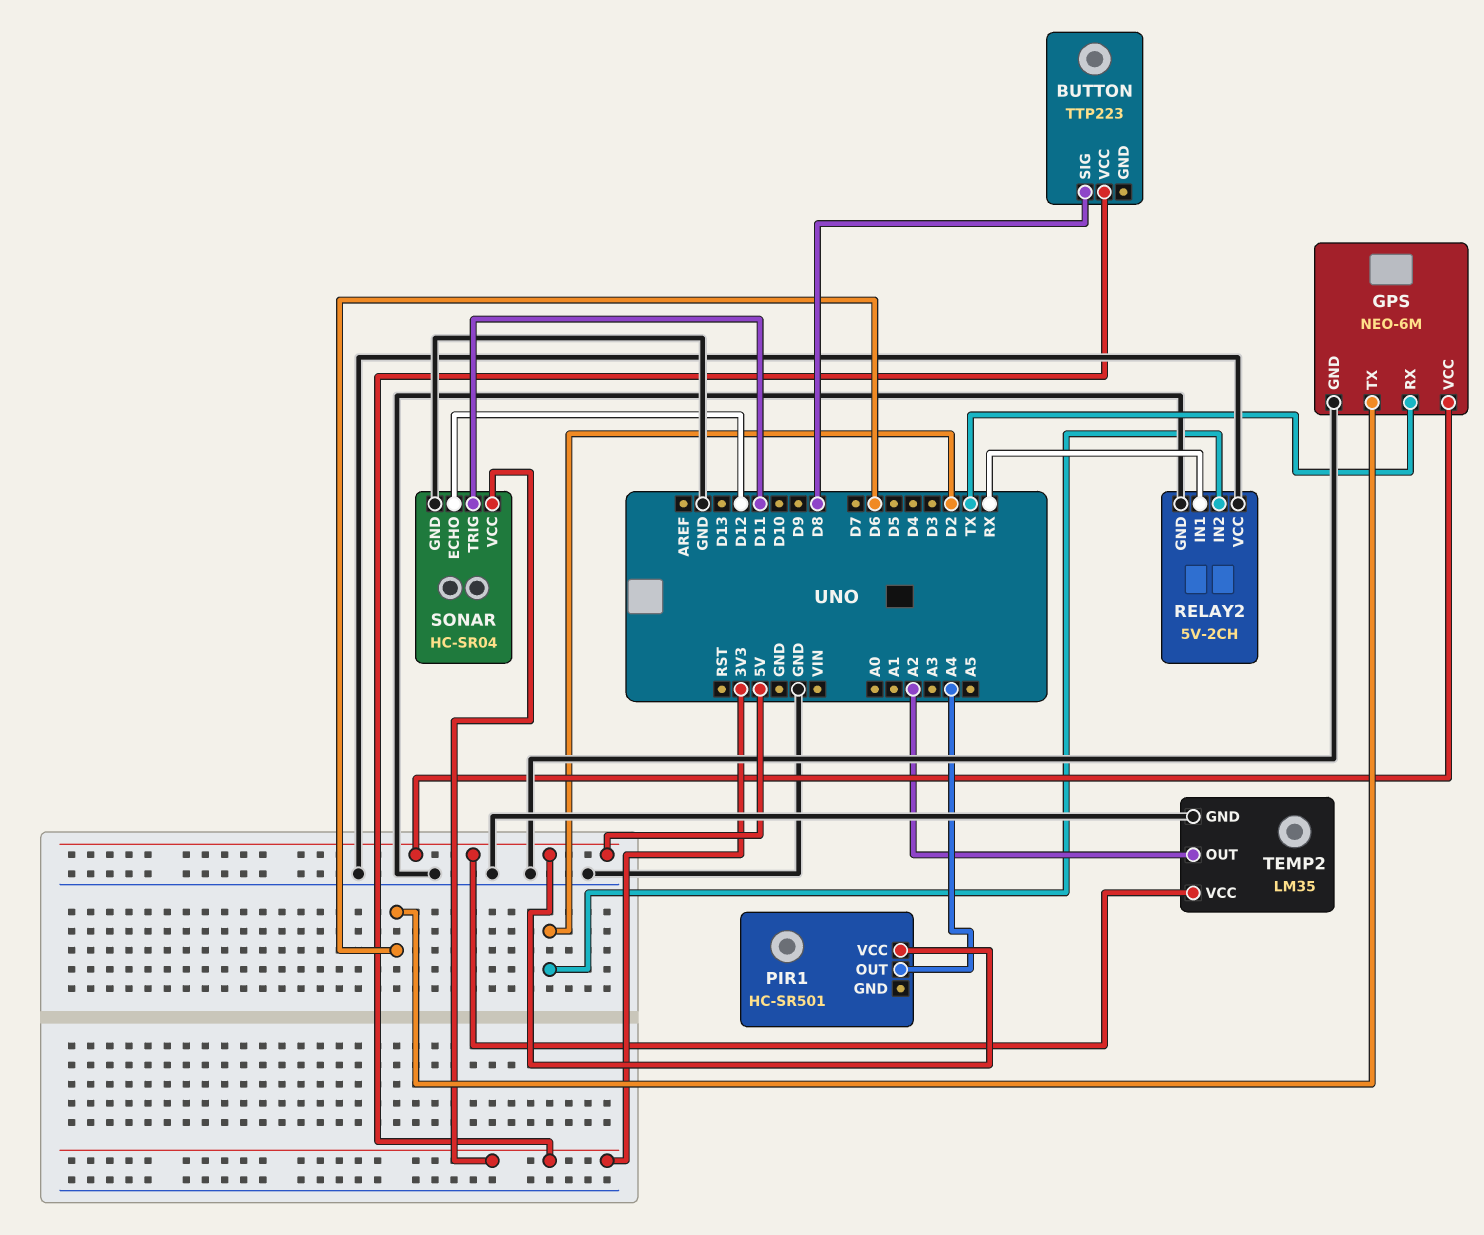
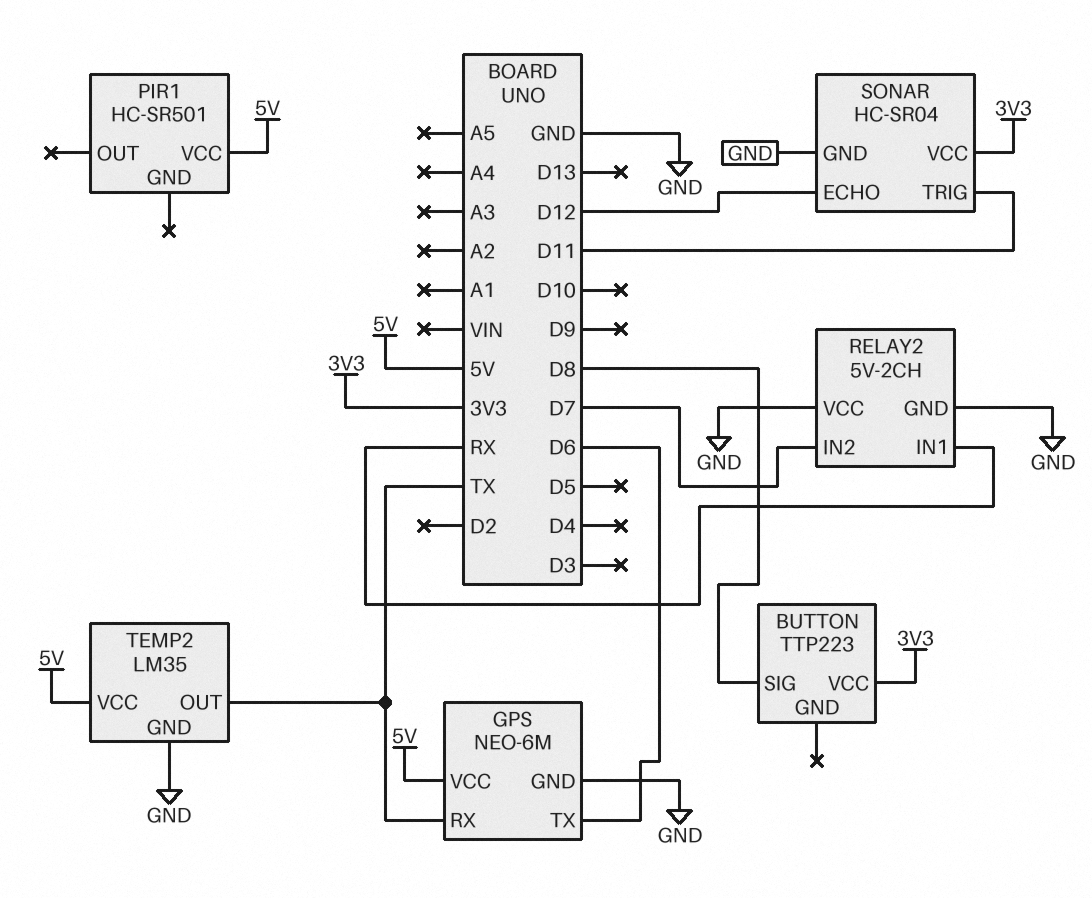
PIR1 pin OUT: A4 -> none
RELAY2 pin IN2: D2 -> D7
TEMP2 pin OUT: A2 -> TX

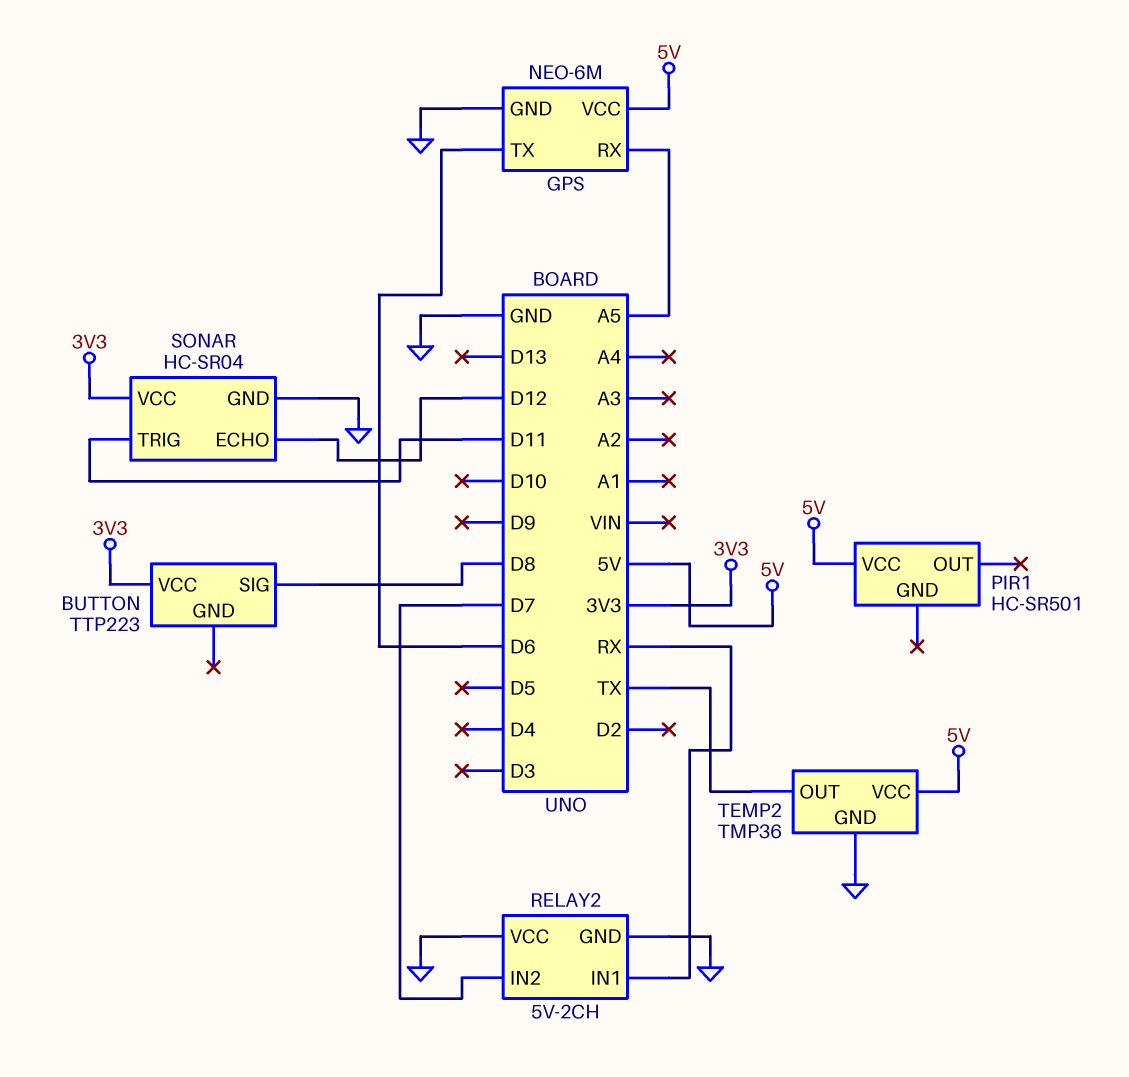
GPS pin RX: TX -> A5
TEMP2: LM35 -> TMP36

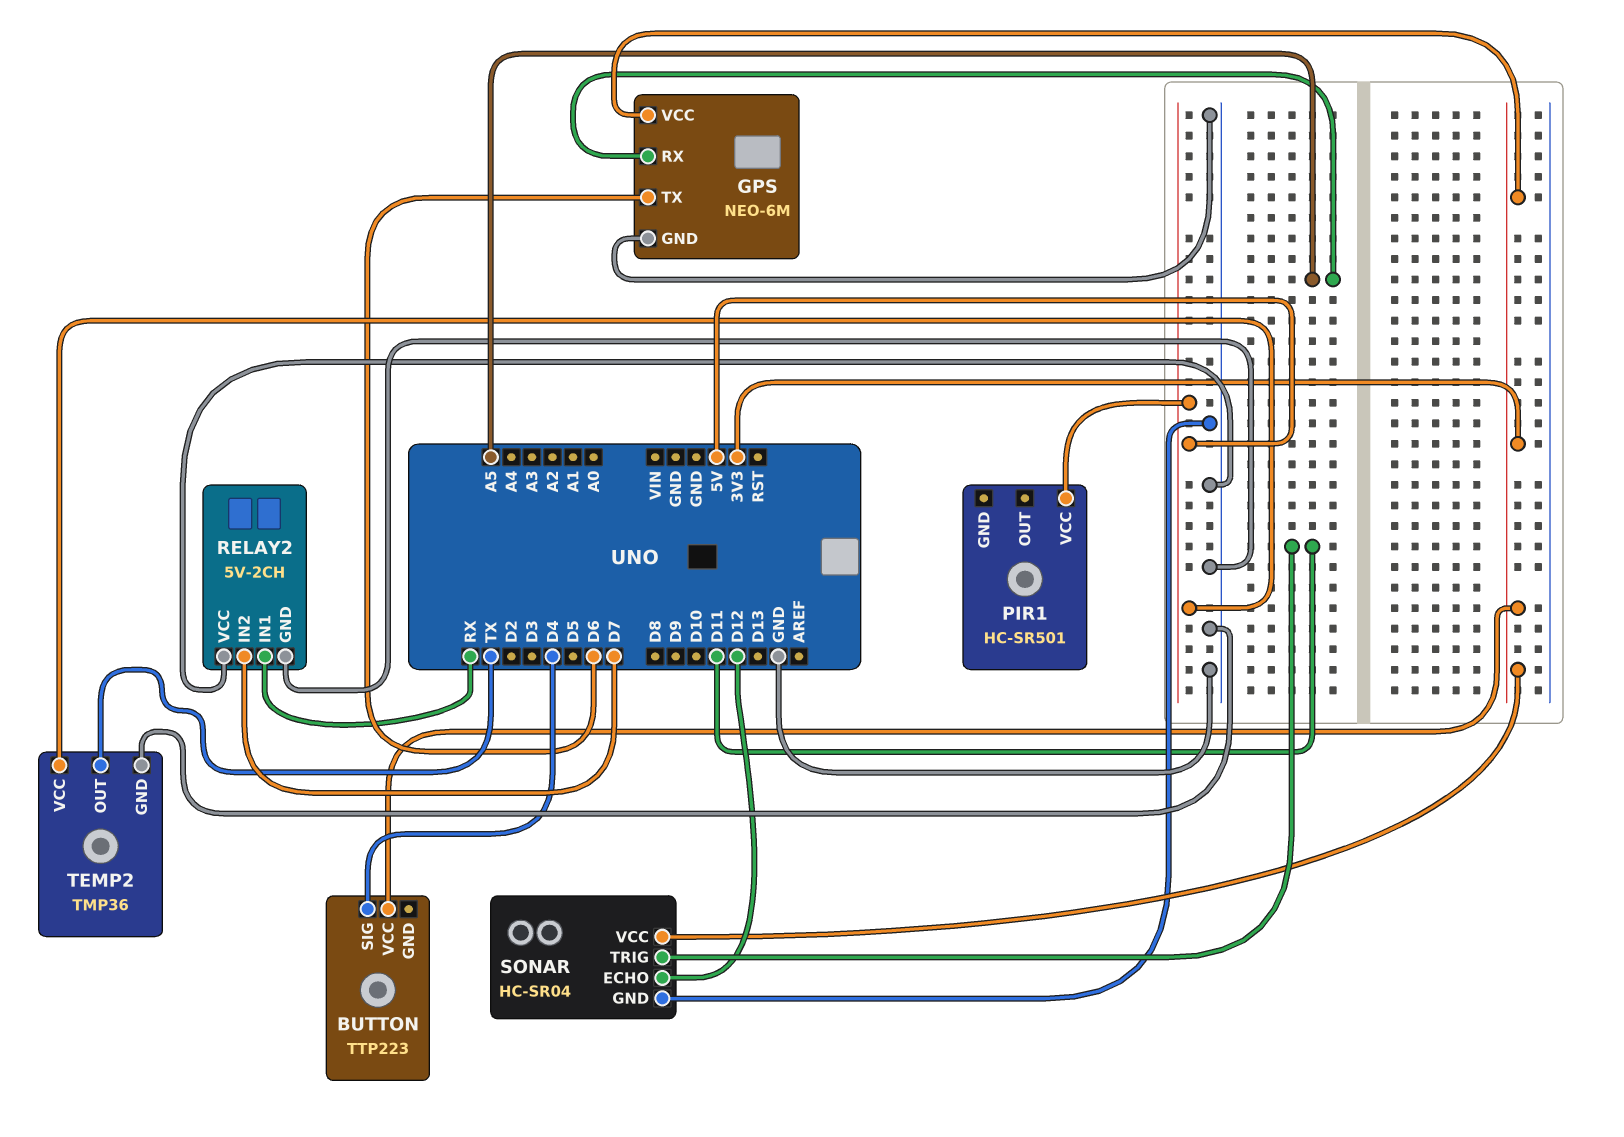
BUTTON pin SIG: D8 -> D4
GPS pin VCC: 5V -> 3V3

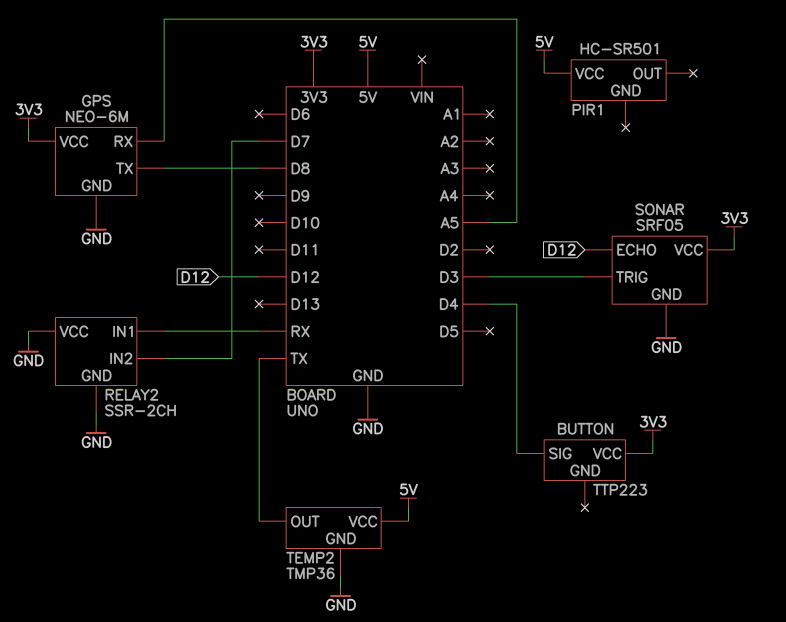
GPS pin TX: D6 -> D8
RELAY2: 5V-2CH -> SSR-2CH
SONAR: HC-SR04 -> SRF05
SONAR pin TRIG: D11 -> D3

